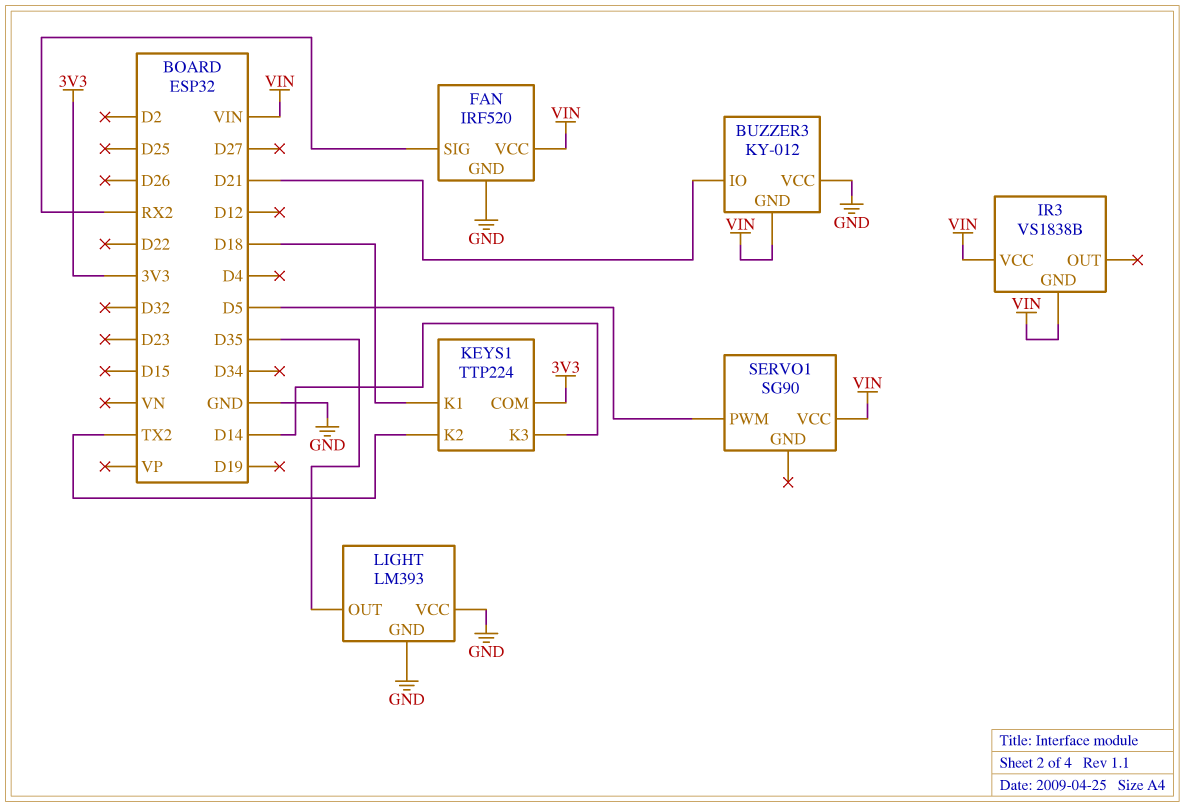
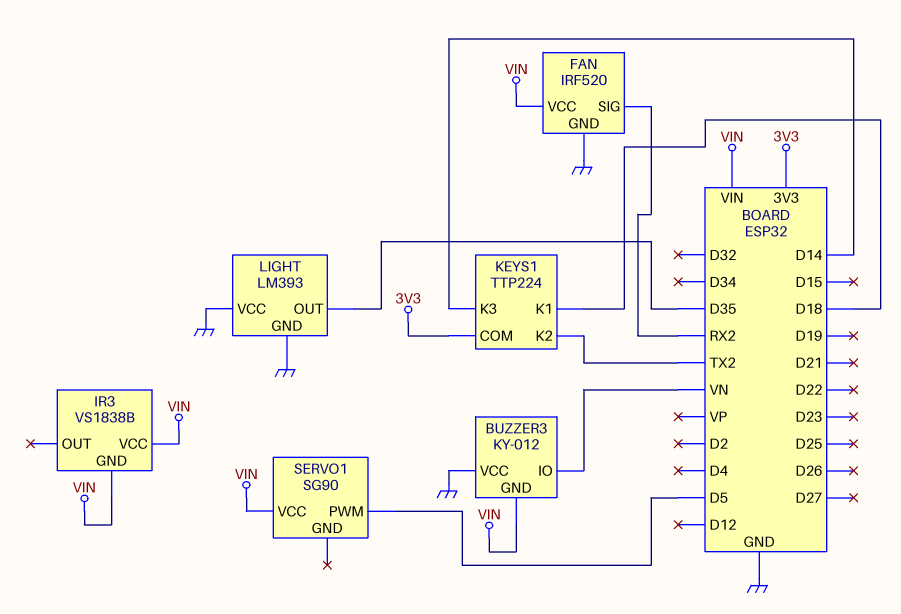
BUZZER3 pin IO: D21 -> VN

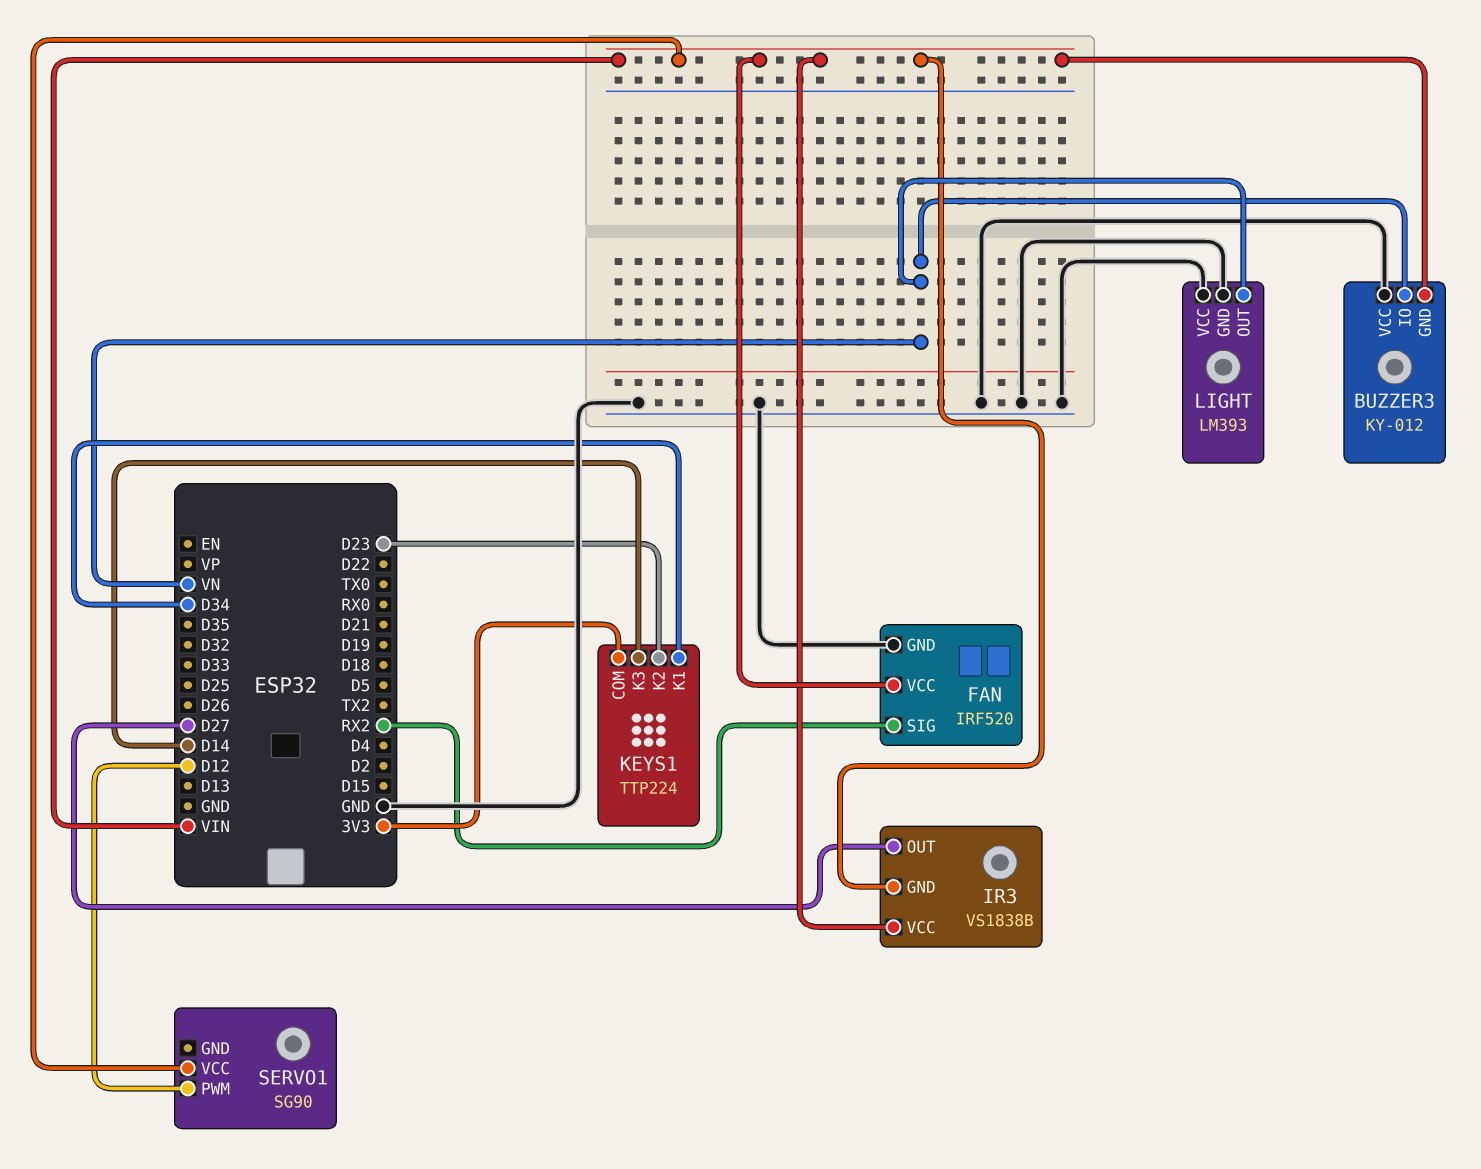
IR3 pin OUT: none -> D27
KEYS1 pin K1: D18 -> D34
KEYS1 pin K2: TX2 -> D23
LIGHT pin OUT: D35 -> VN
SERVO1 pin PWM: D5 -> D12

